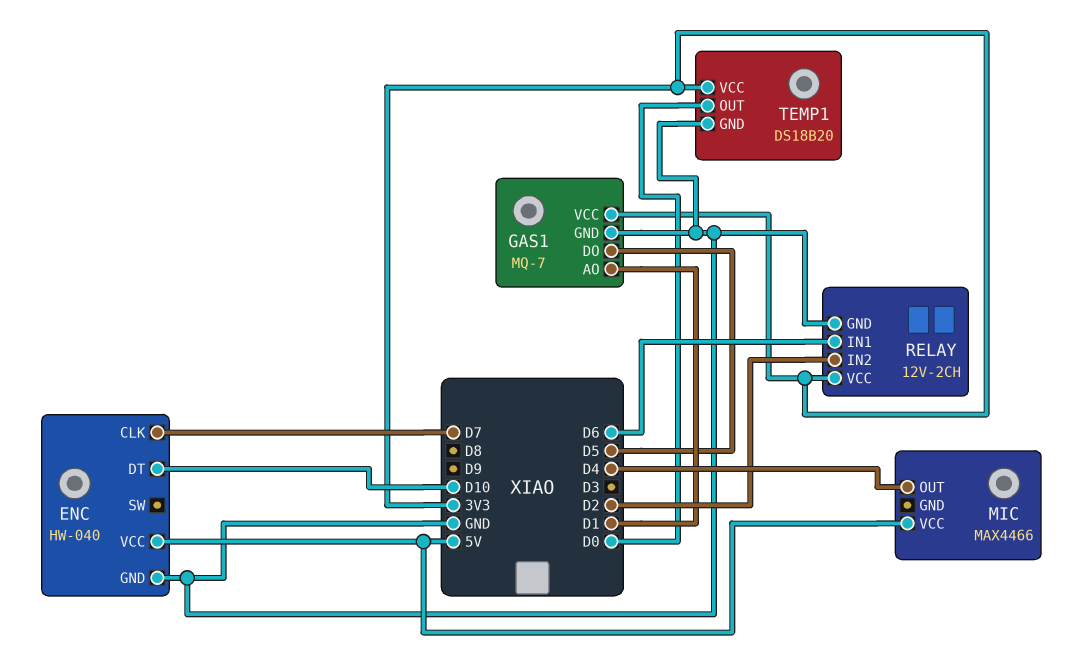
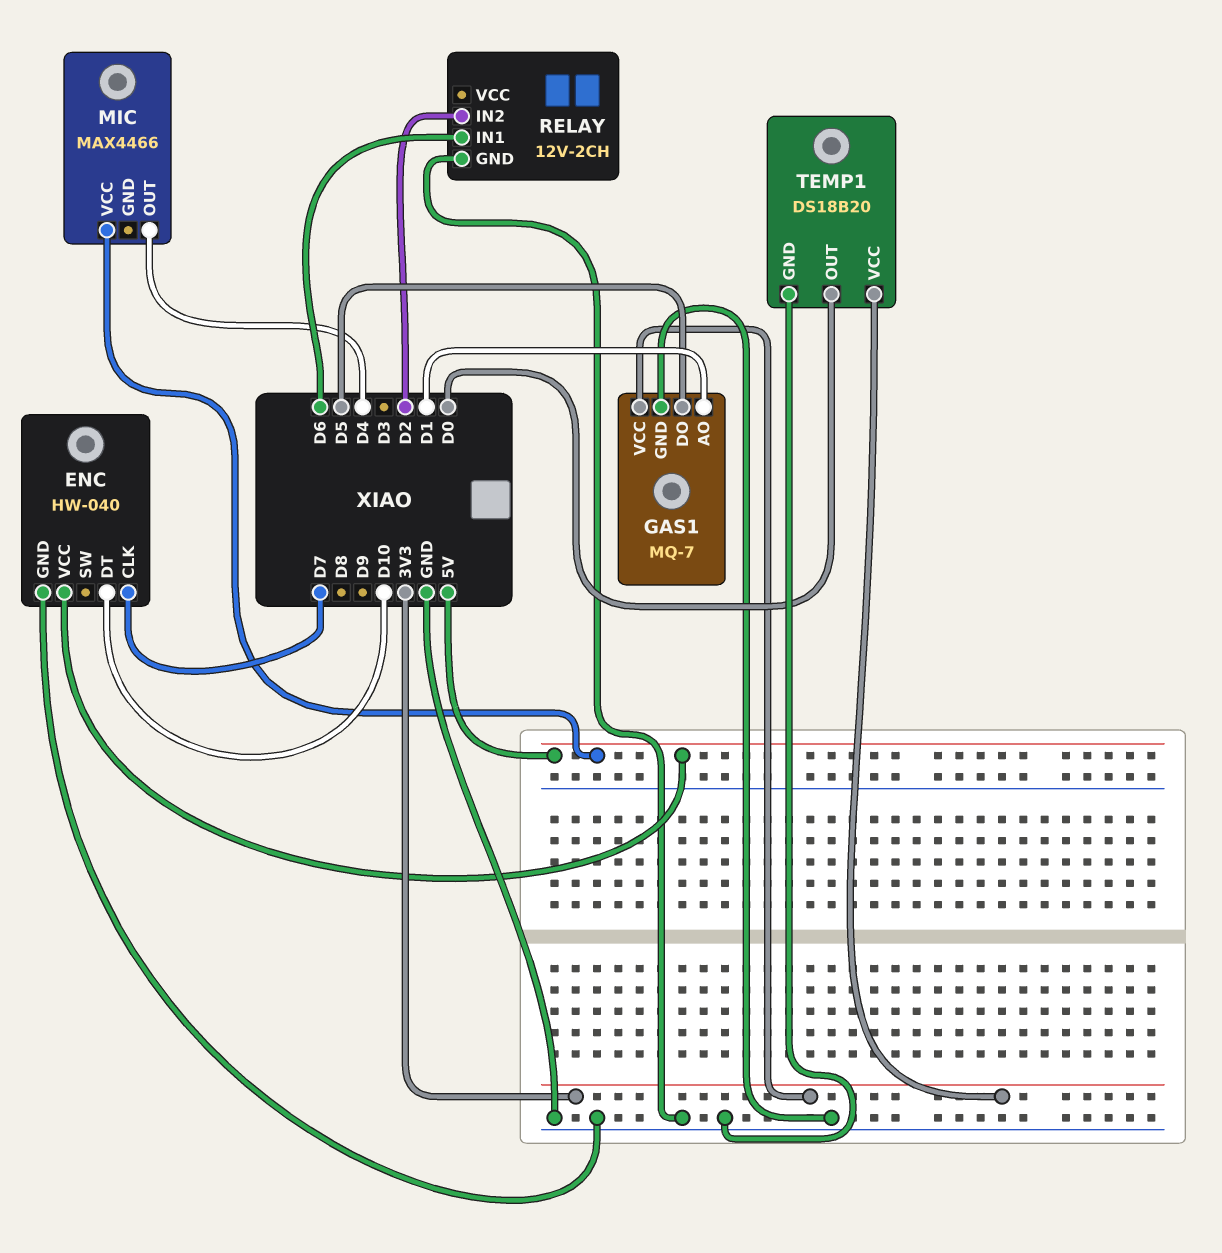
RELAY pin VCC: 3V3 -> none

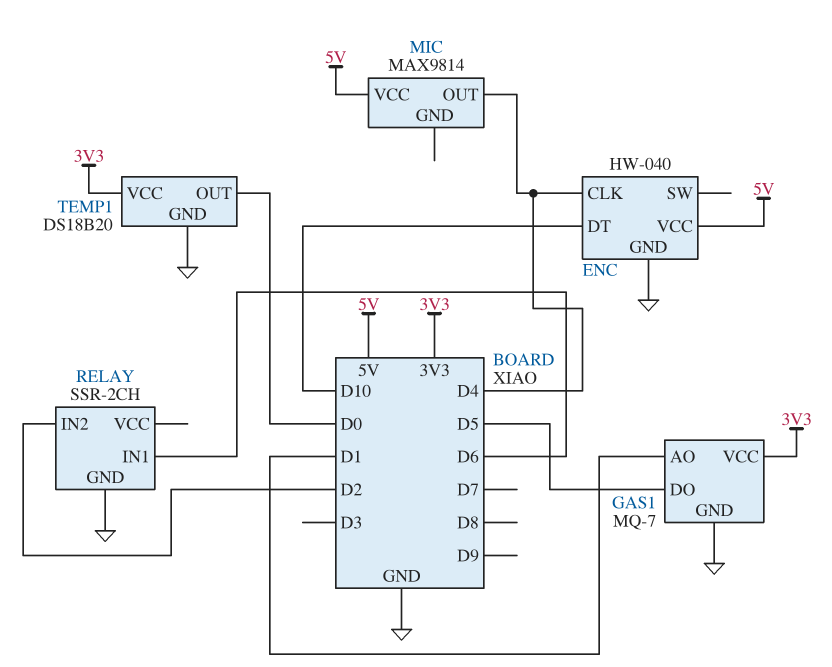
ENC pin CLK: D7 -> D4
MIC: MAX4466 -> MAX9814
RELAY: 12V-2CH -> SSR-2CH

